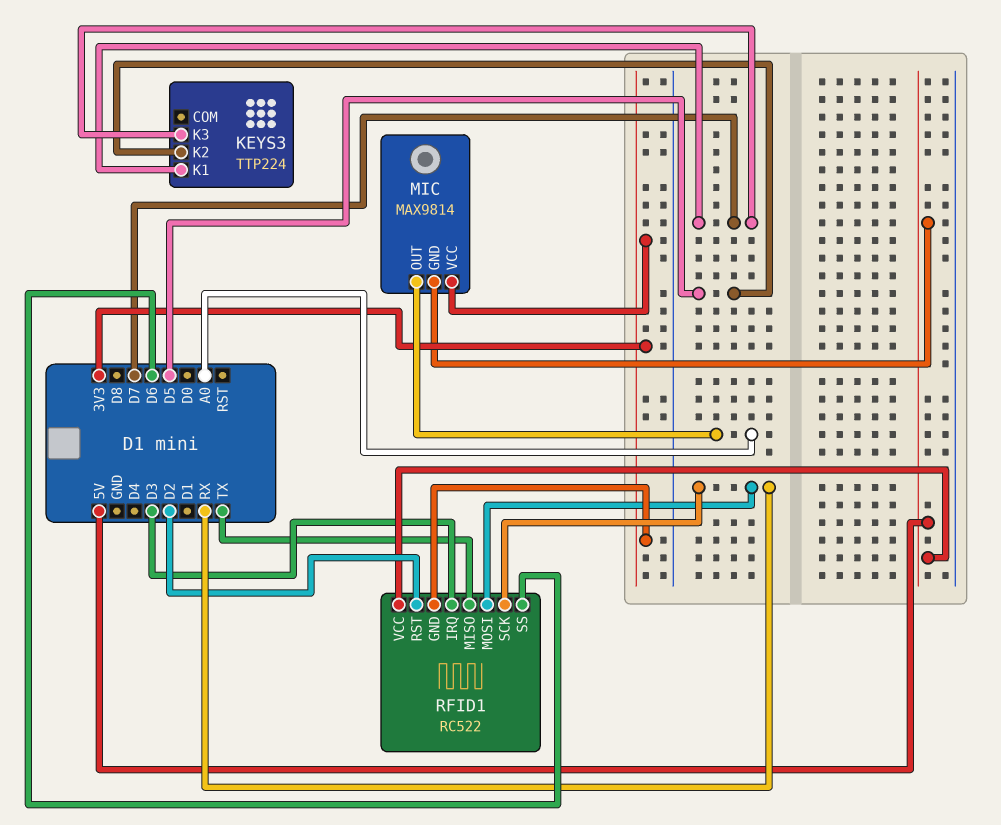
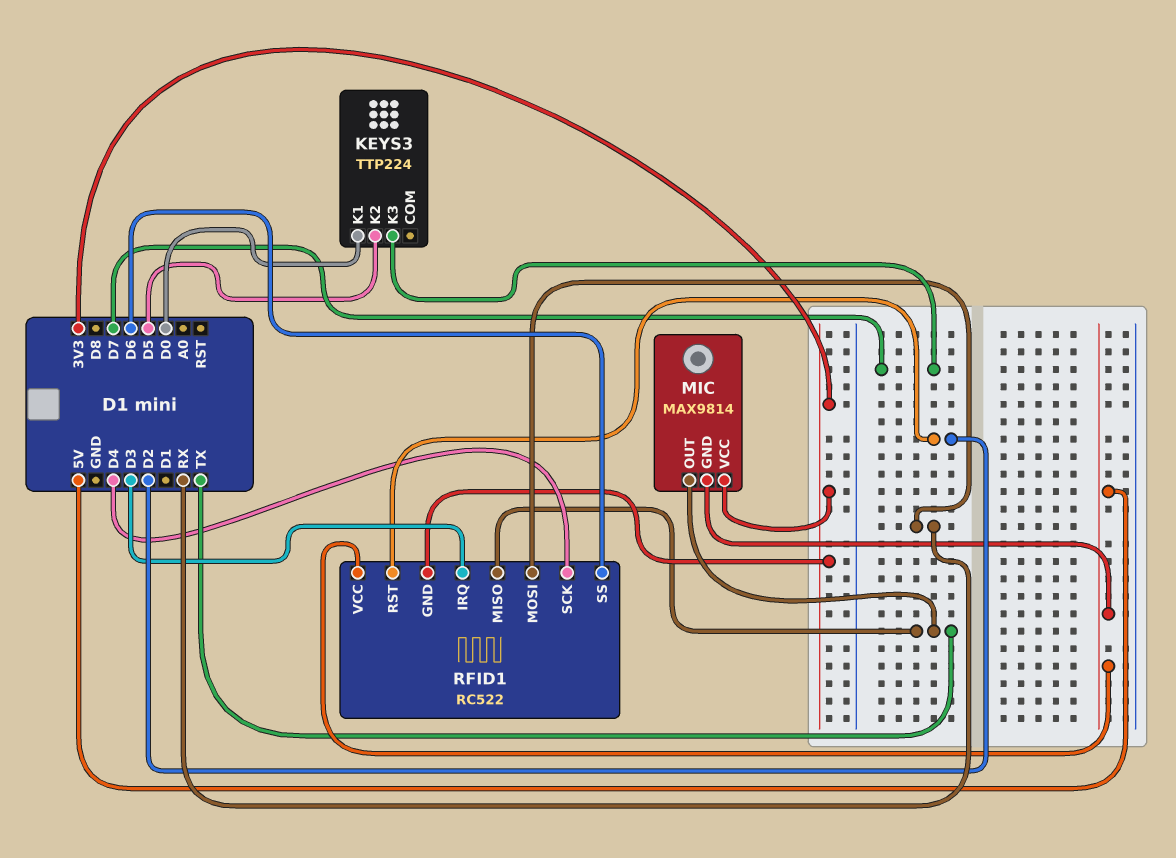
KEYS3 pin K1: D7 -> D0
MIC pin OUT: A0 -> TX
RFID1 pin SCK: RX -> D4

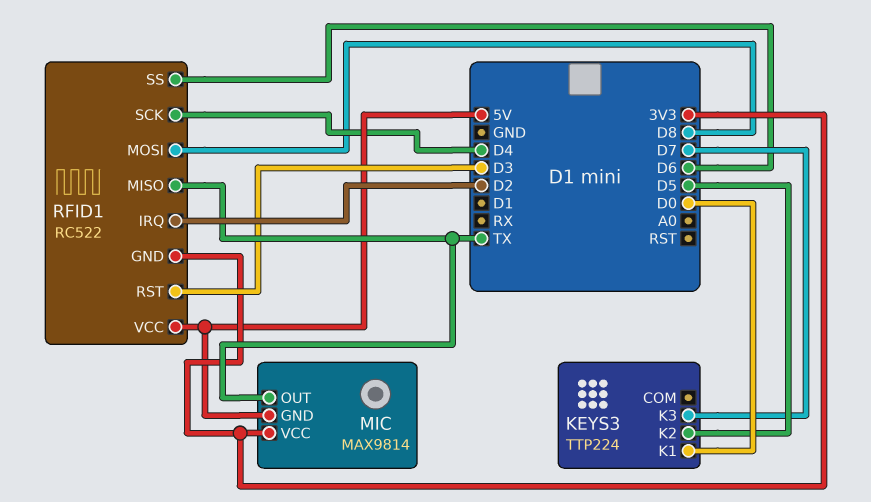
RFID1 pin IRQ: D3 -> D2
RFID1 pin MOSI: RX -> D8
RFID1 pin RST: D2 -> D3

